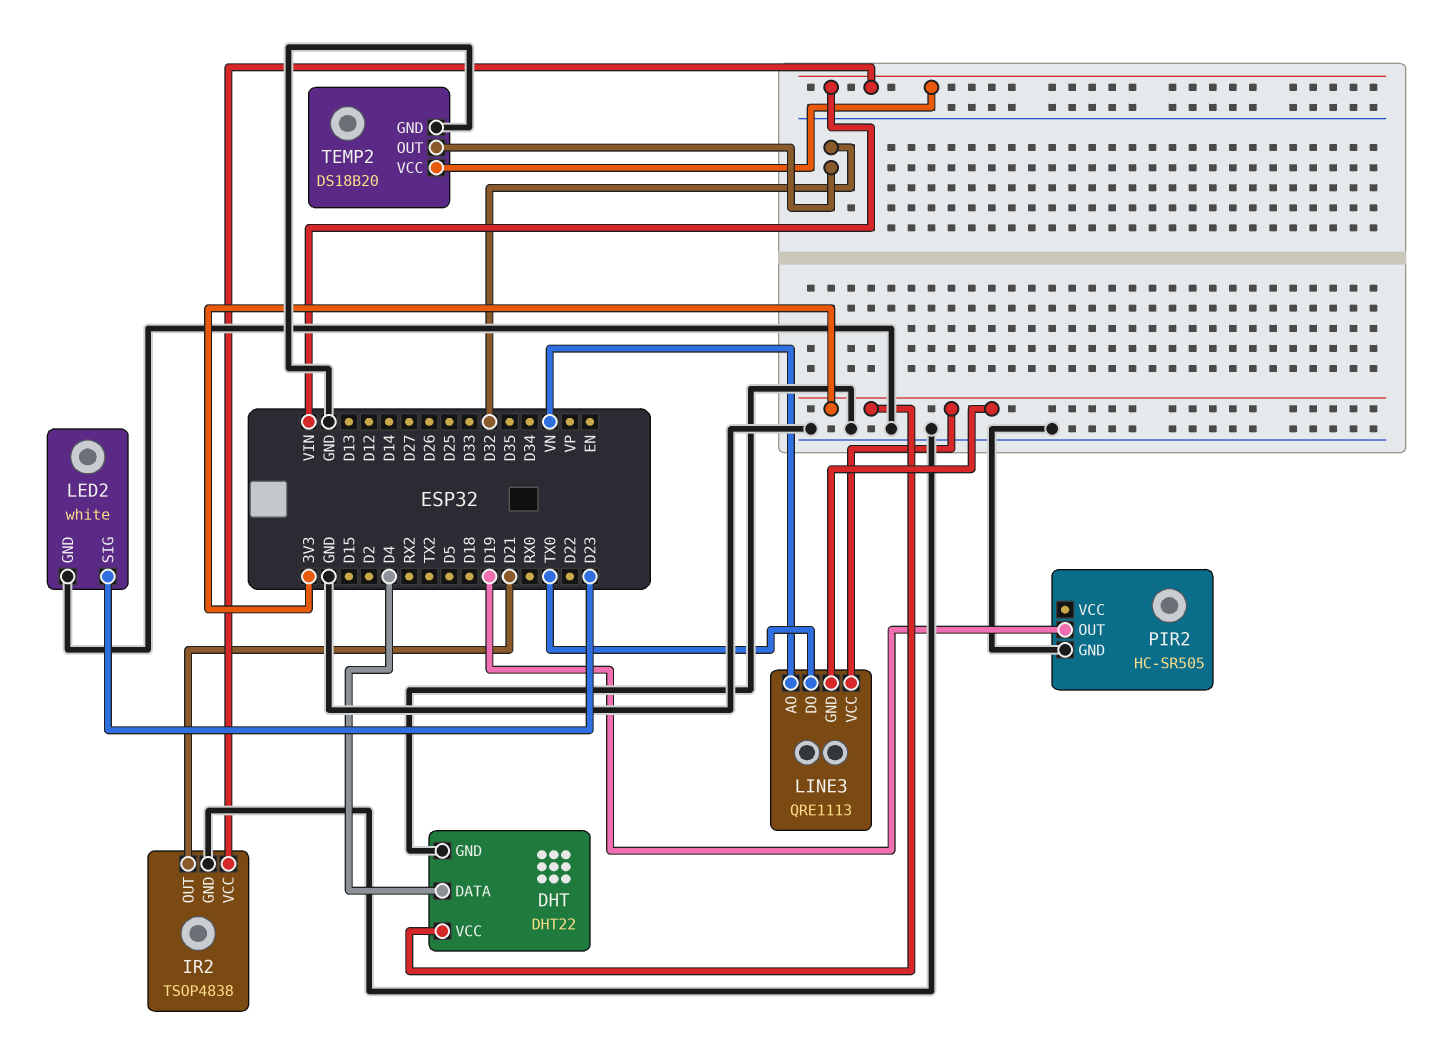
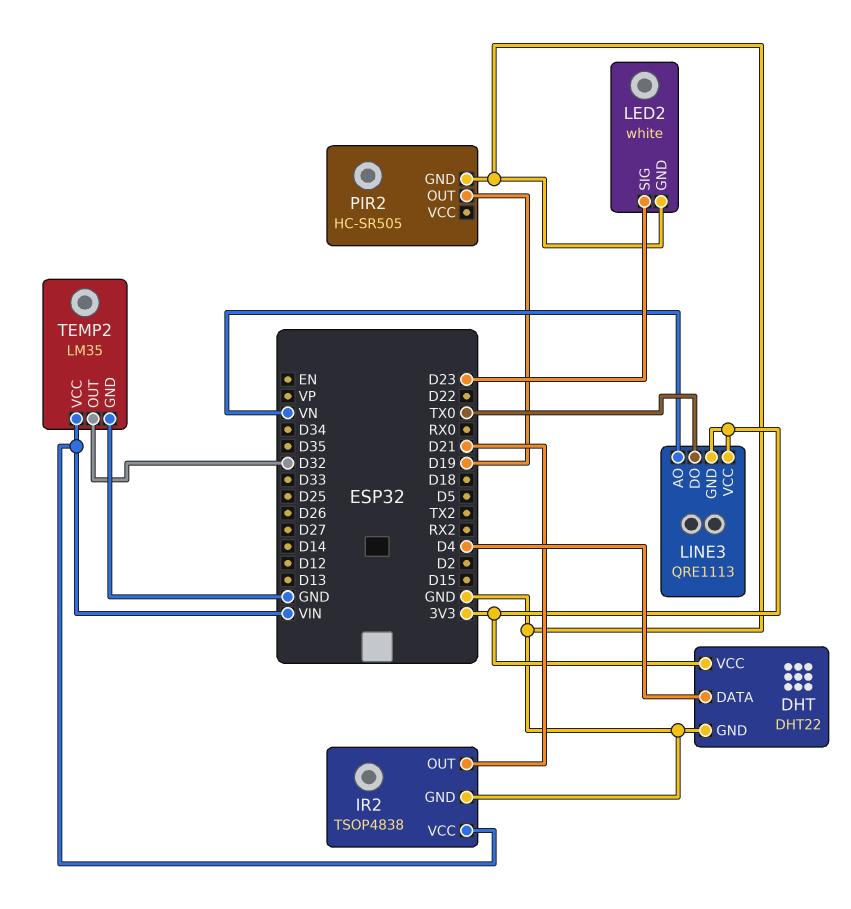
TEMP2: DS18B20 -> LM35

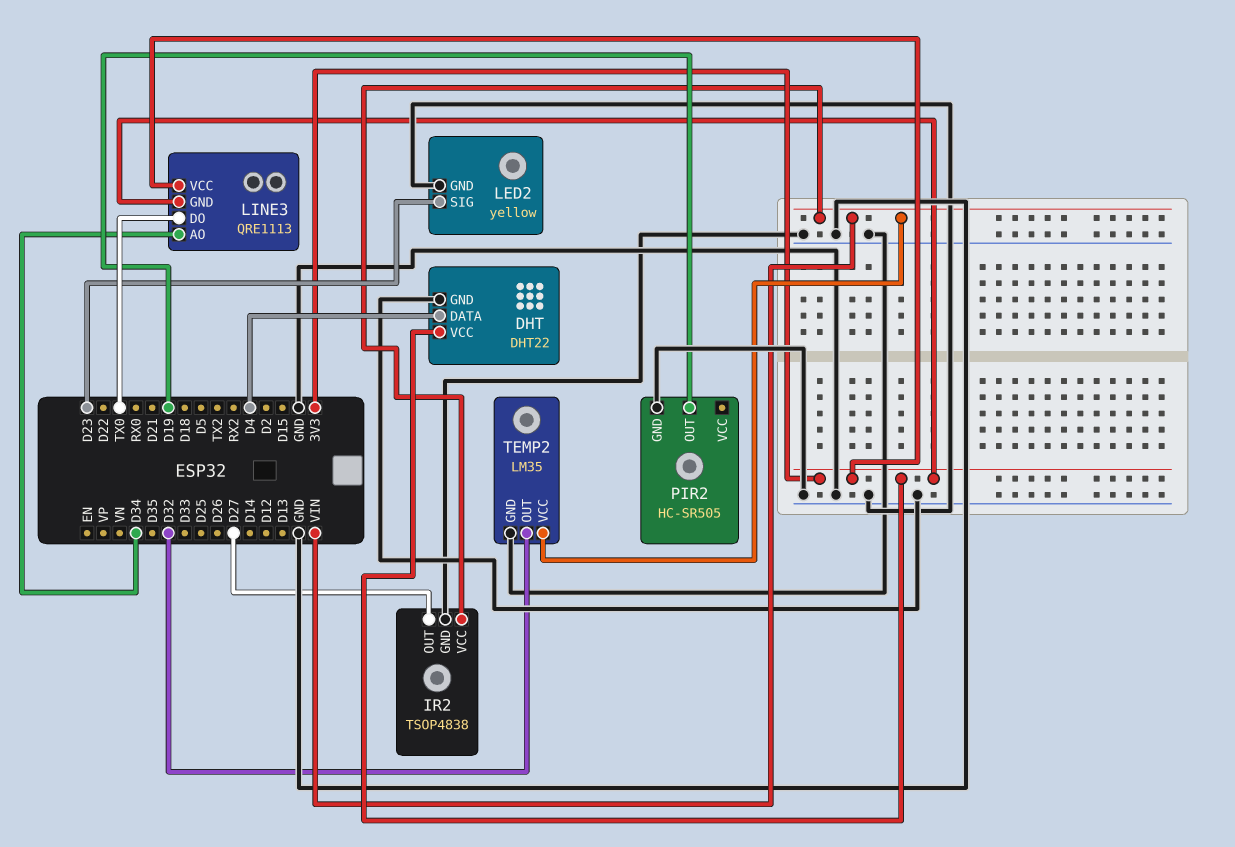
IR2 pin OUT: D21 -> D27
LED2: white -> yellow
LINE3 pin AO: VN -> D34

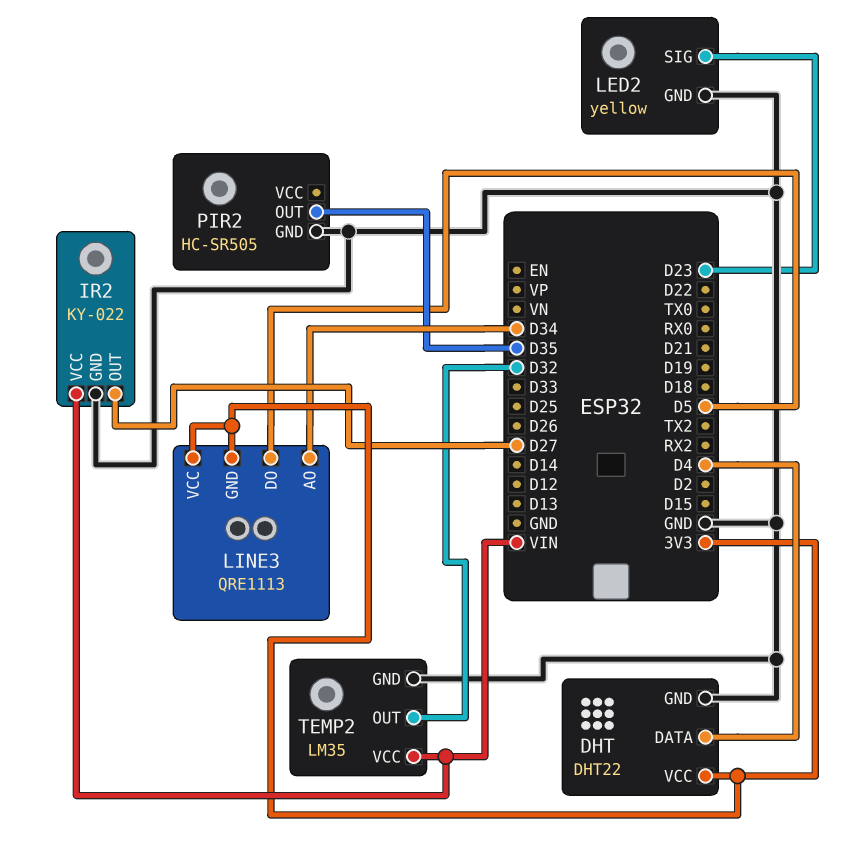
IR2: TSOP4838 -> KY-022
LINE3 pin DO: TX0 -> D5
PIR2 pin OUT: D19 -> D35

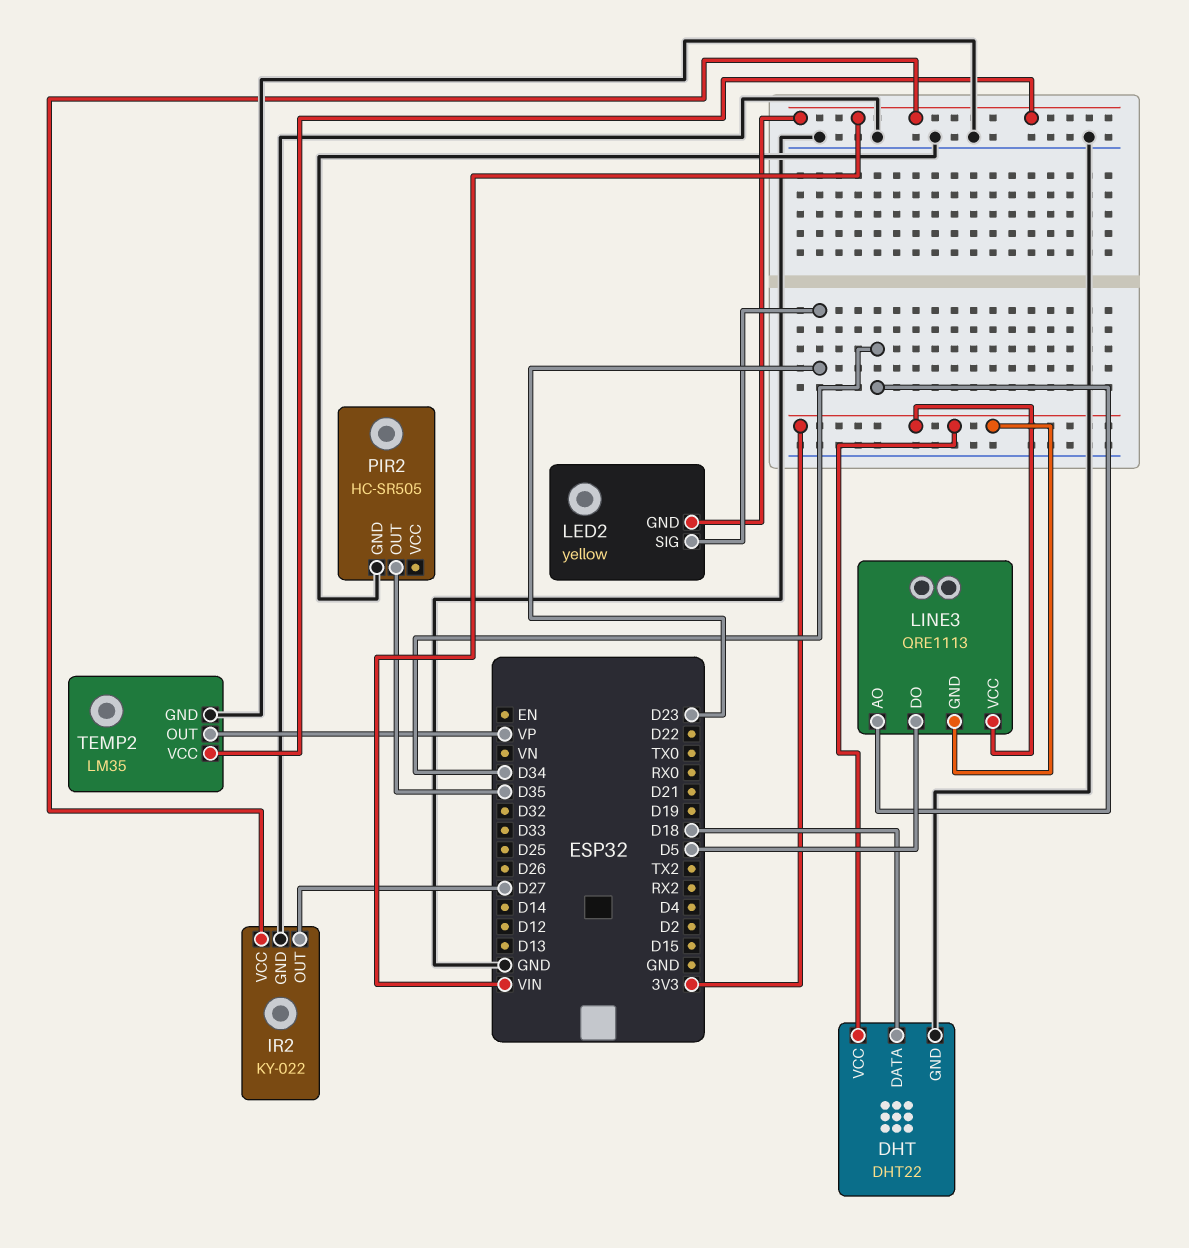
DHT pin DATA: D4 -> D18
LED2 pin GND: GND -> VIN
TEMP2 pin OUT: D32 -> VP

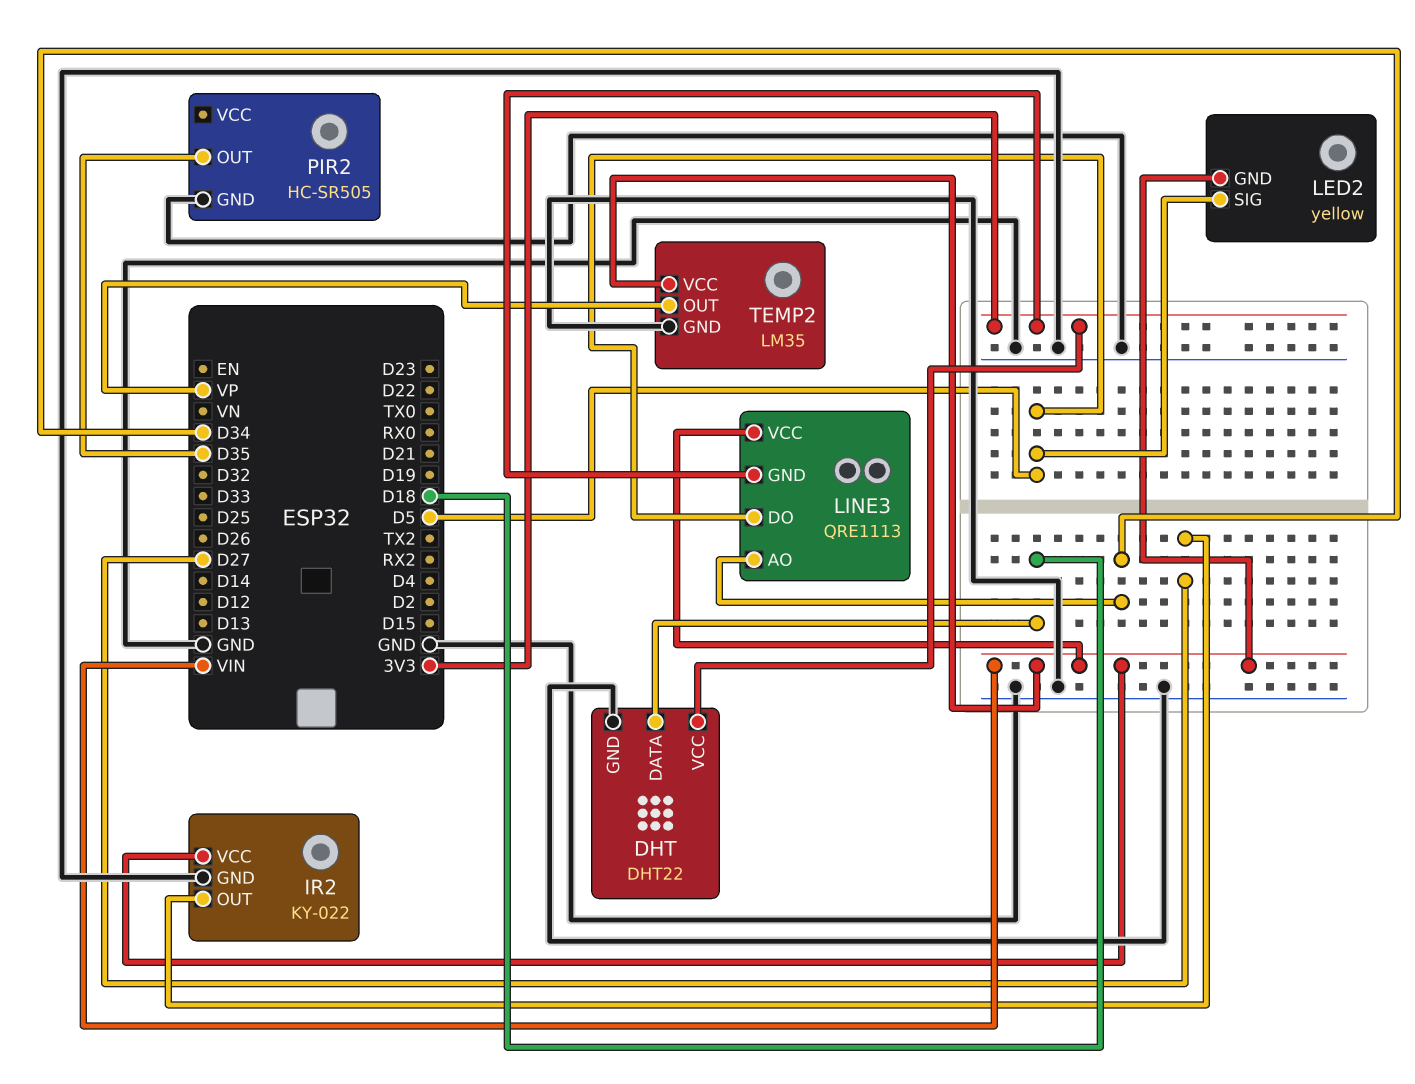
LED2 pin SIG: D23 -> D5
LINE3 pin VCC: 3V3 -> VIN

